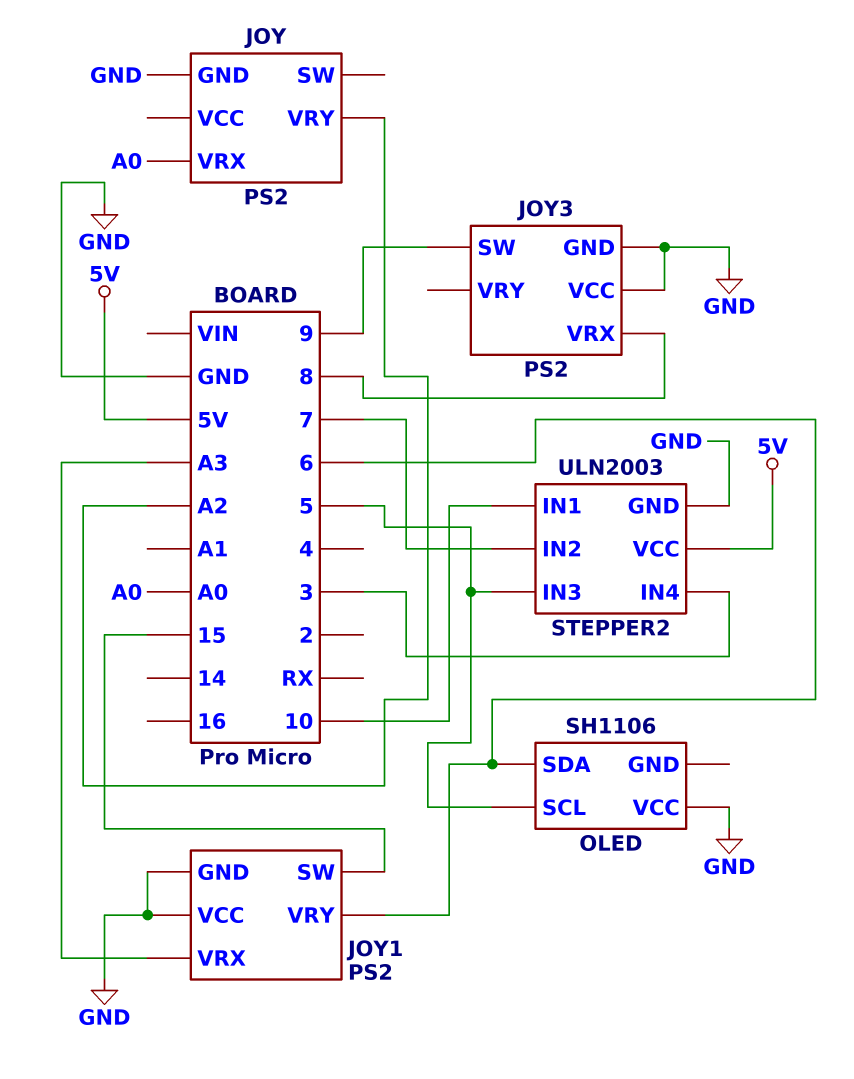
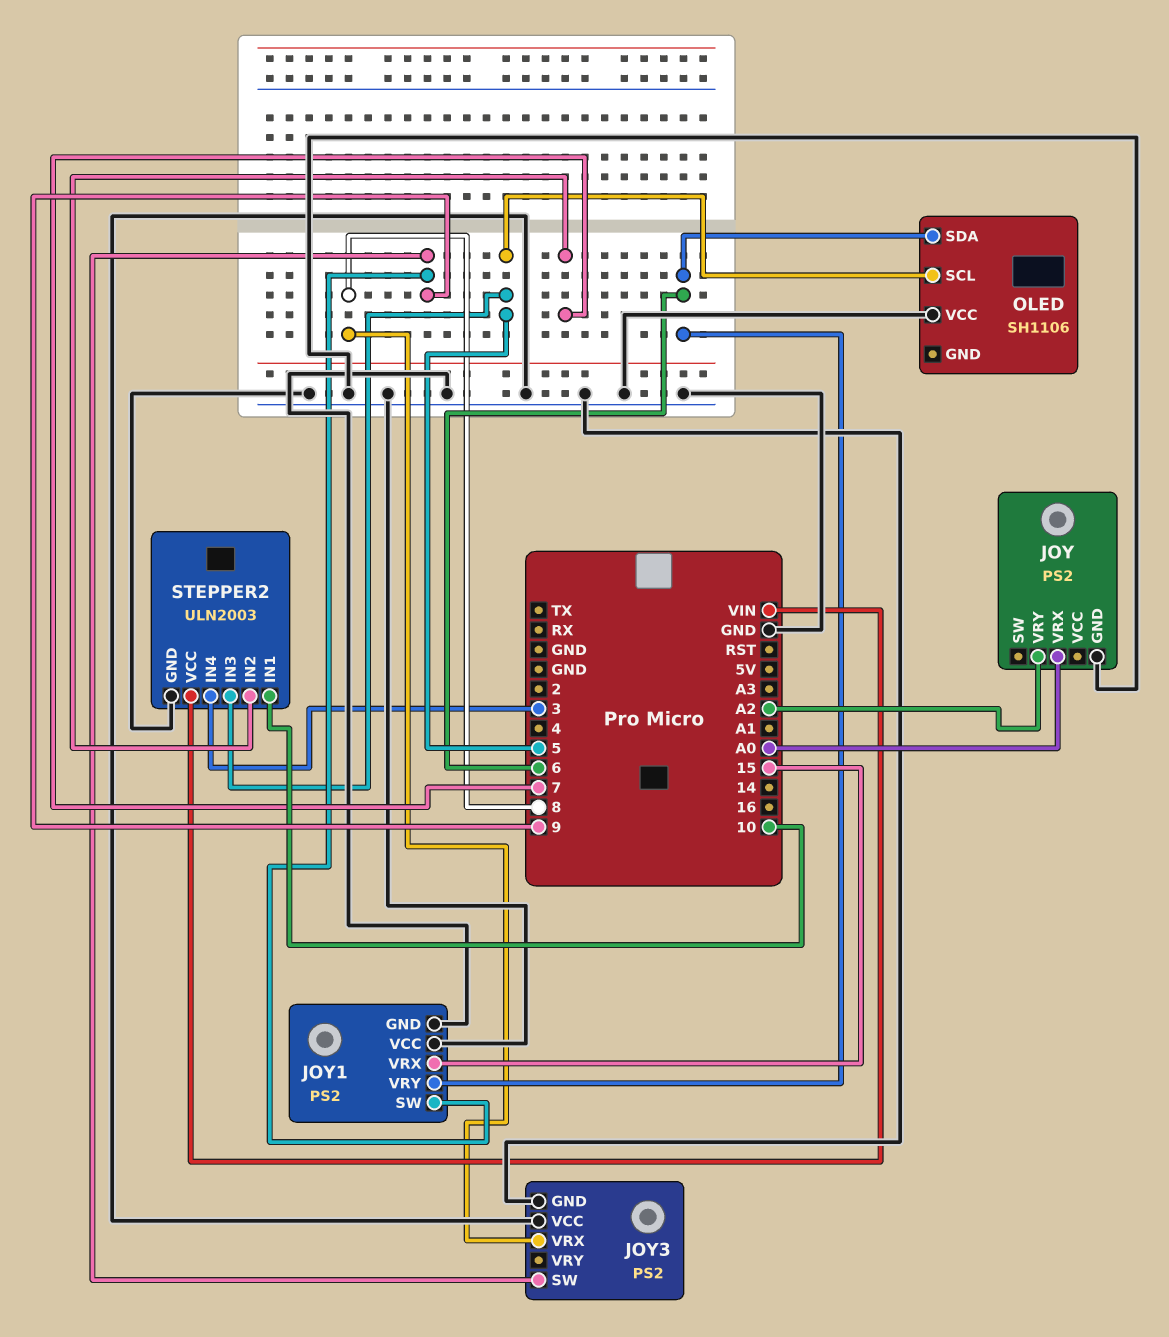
JOY1 pin SW: 15 -> 9
JOY1 pin VRX: A3 -> 15
STEPPER2 pin VCC: 5V -> VIN

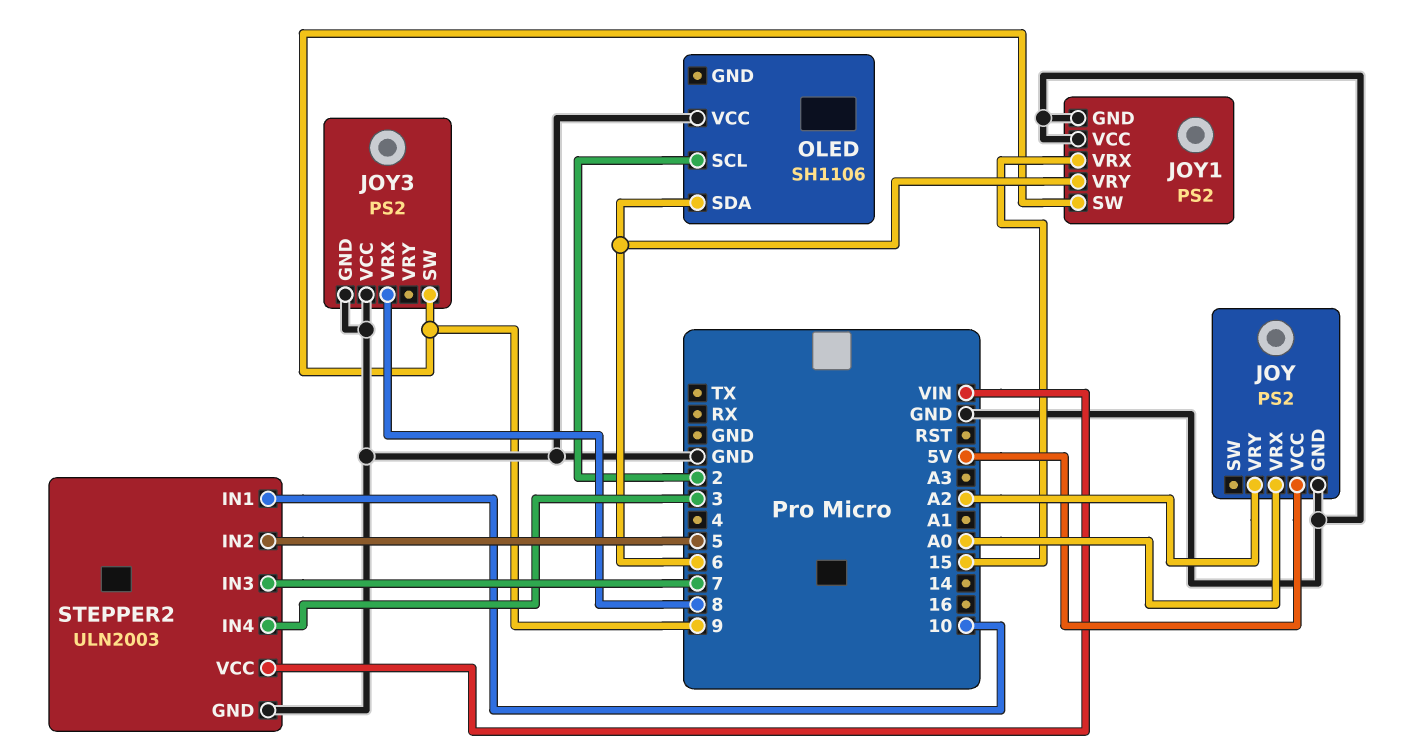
JOY pin VCC: none -> 5V
OLED pin SCL: 5 -> 2
STEPPER2 pin IN2: 7 -> 5
STEPPER2 pin IN3: 5 -> 7

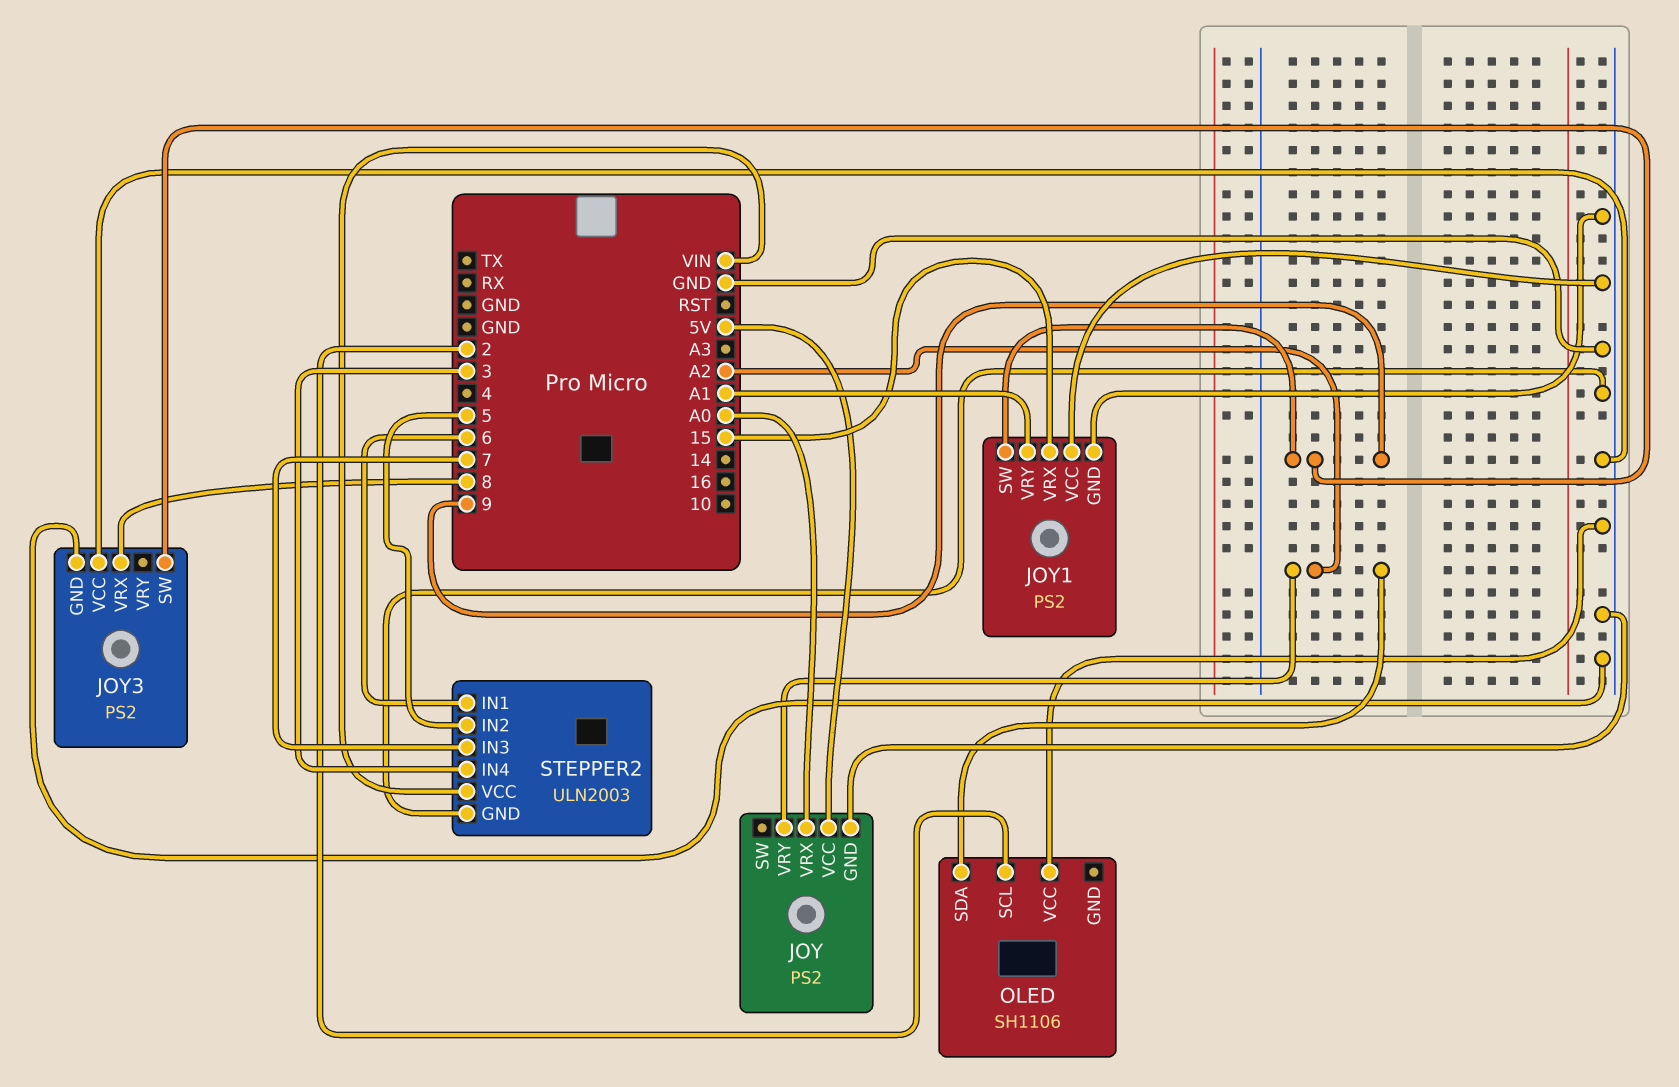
JOY1 pin VRY: 6 -> A1
OLED pin SDA: 6 -> A2
STEPPER2 pin IN1: 10 -> 6

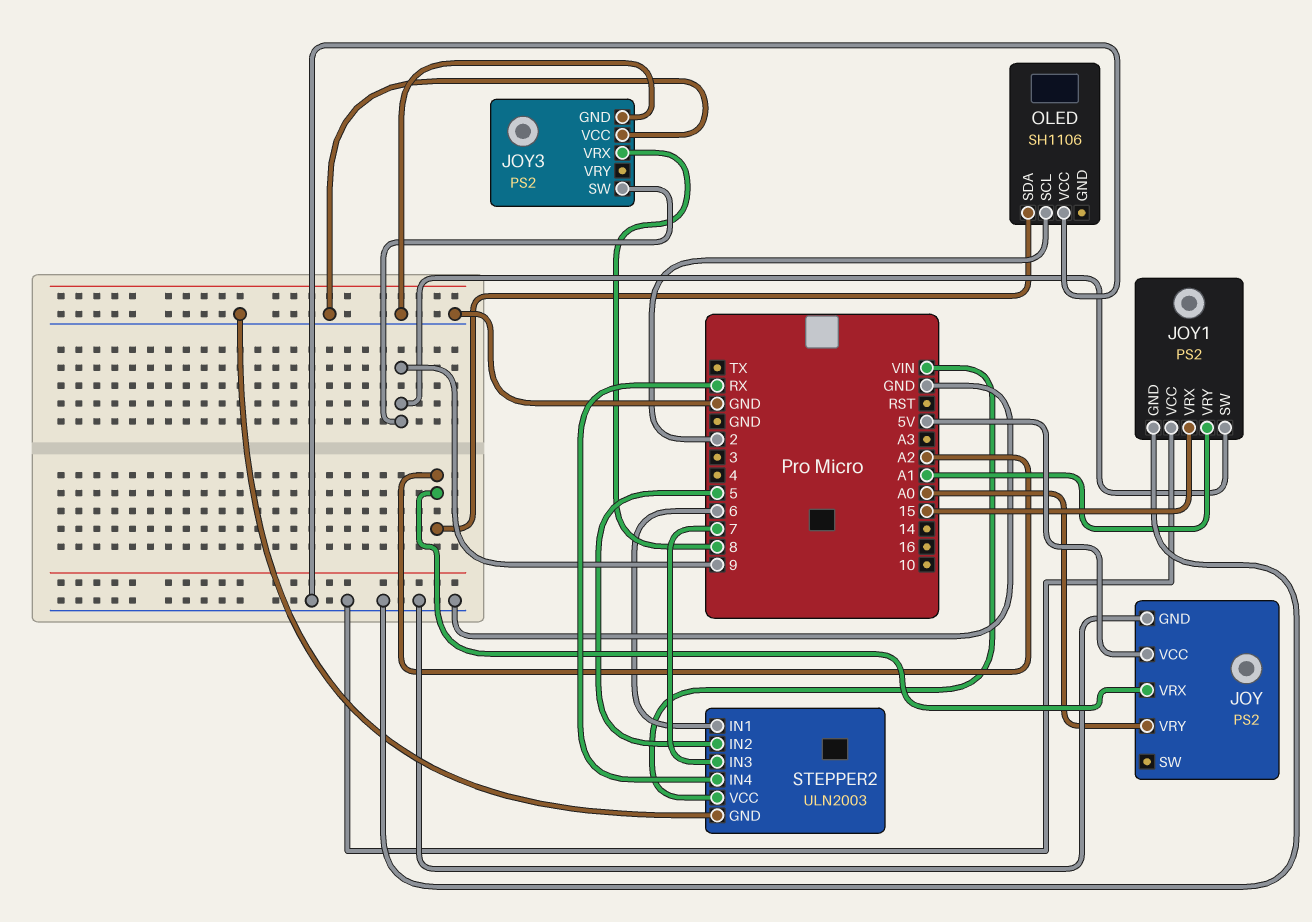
JOY pin VRX: A0 -> A2
JOY pin VRY: A2 -> A0
STEPPER2 pin IN4: 3 -> RX

